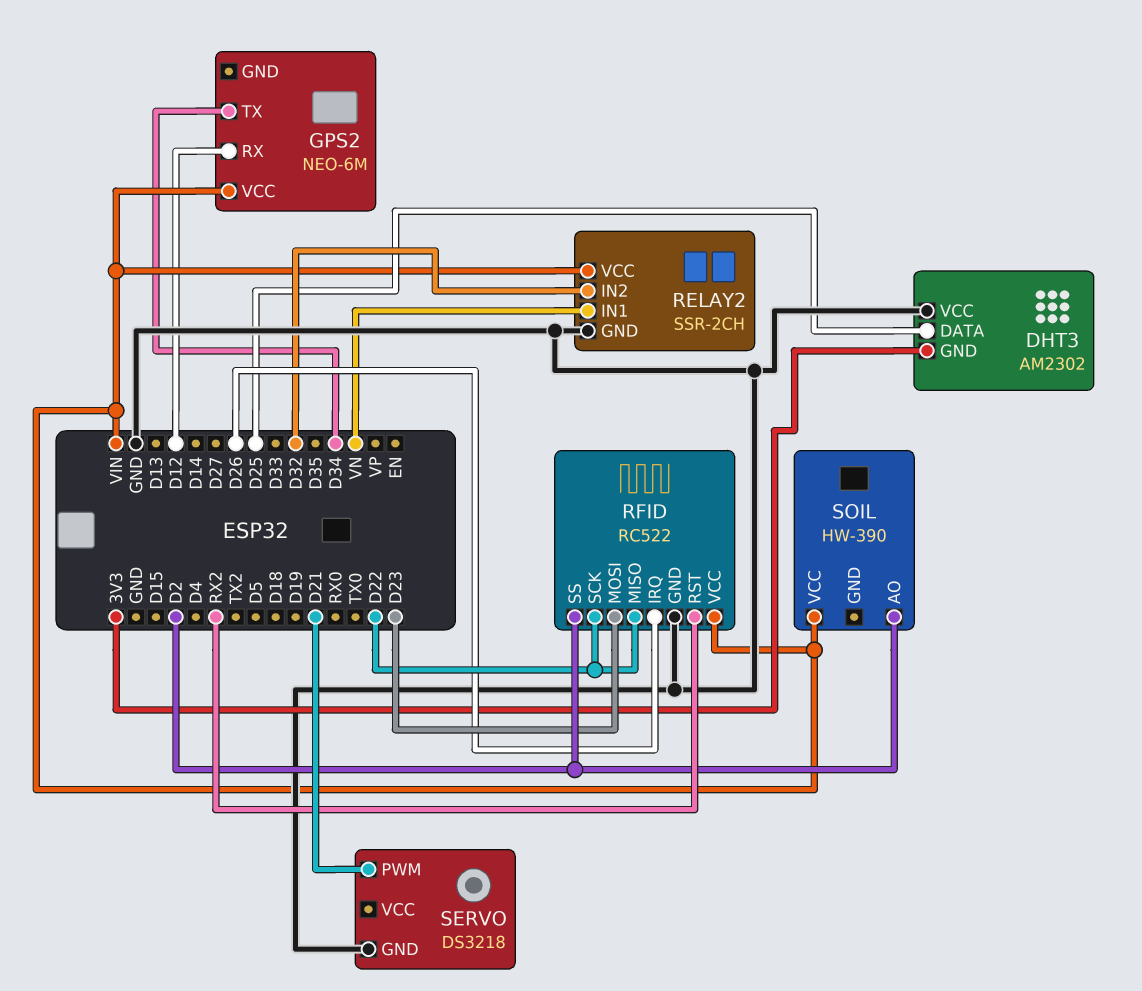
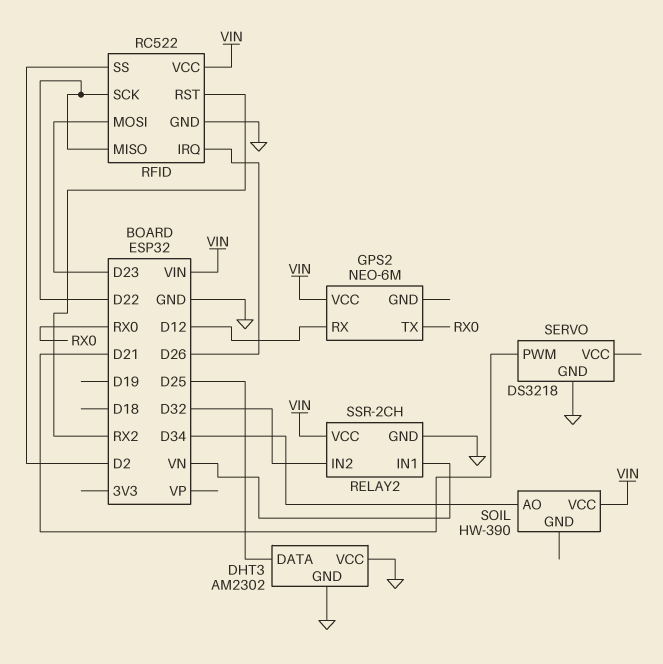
DHT3 pin GND: 3V3 -> GND
GPS2 pin TX: D34 -> RX0
SOIL pin AO: D2 -> D34

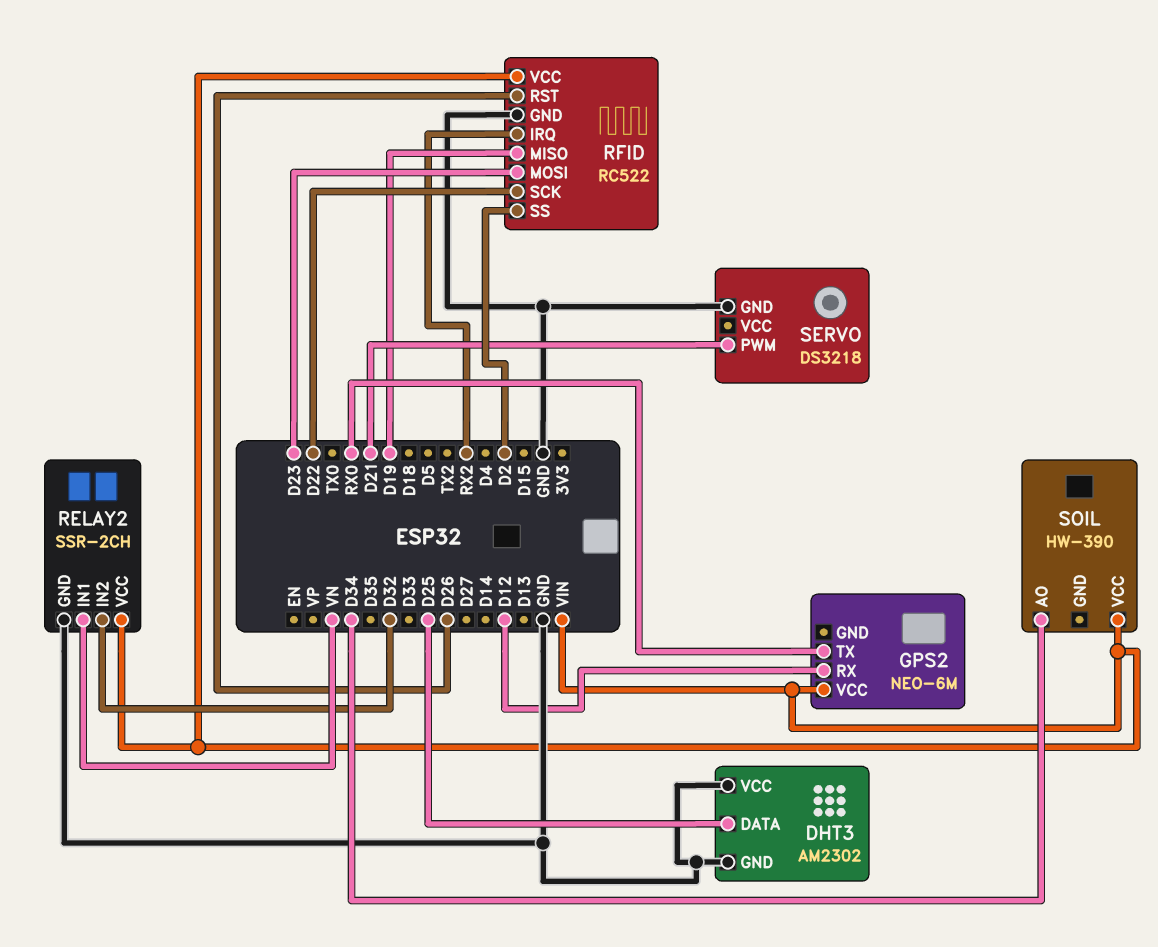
RFID pin IRQ: D26 -> RX2
RFID pin MISO: D22 -> D19
RFID pin RST: RX2 -> D26

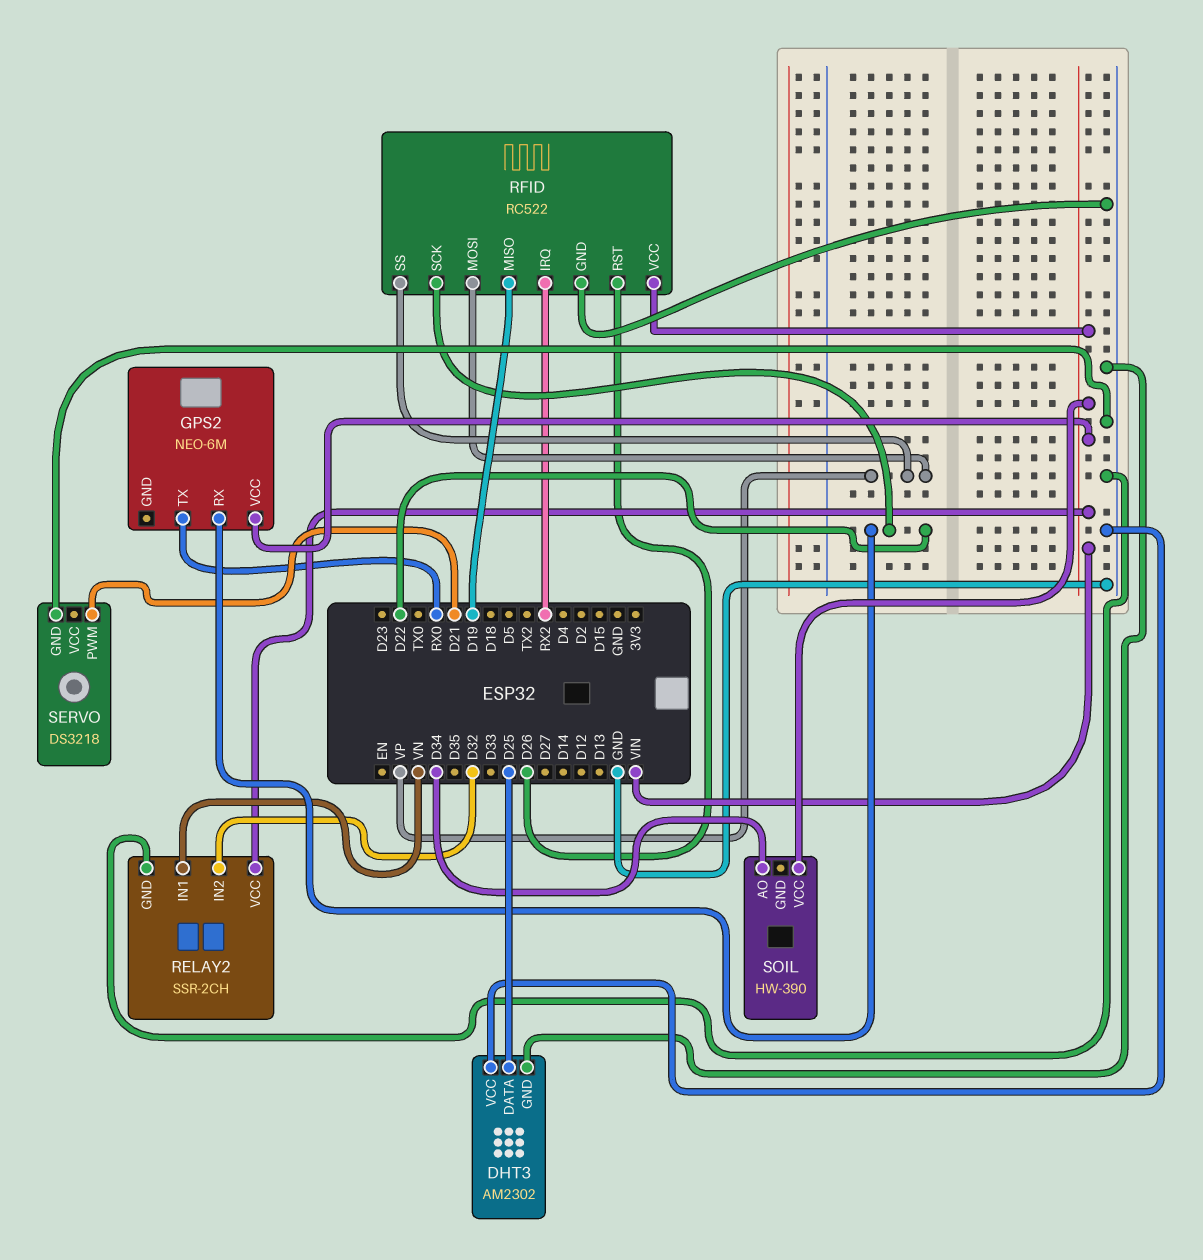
GPS2 pin RX: D12 -> D22
RFID pin MOSI: D23 -> VP
RFID pin SS: D2 -> VP

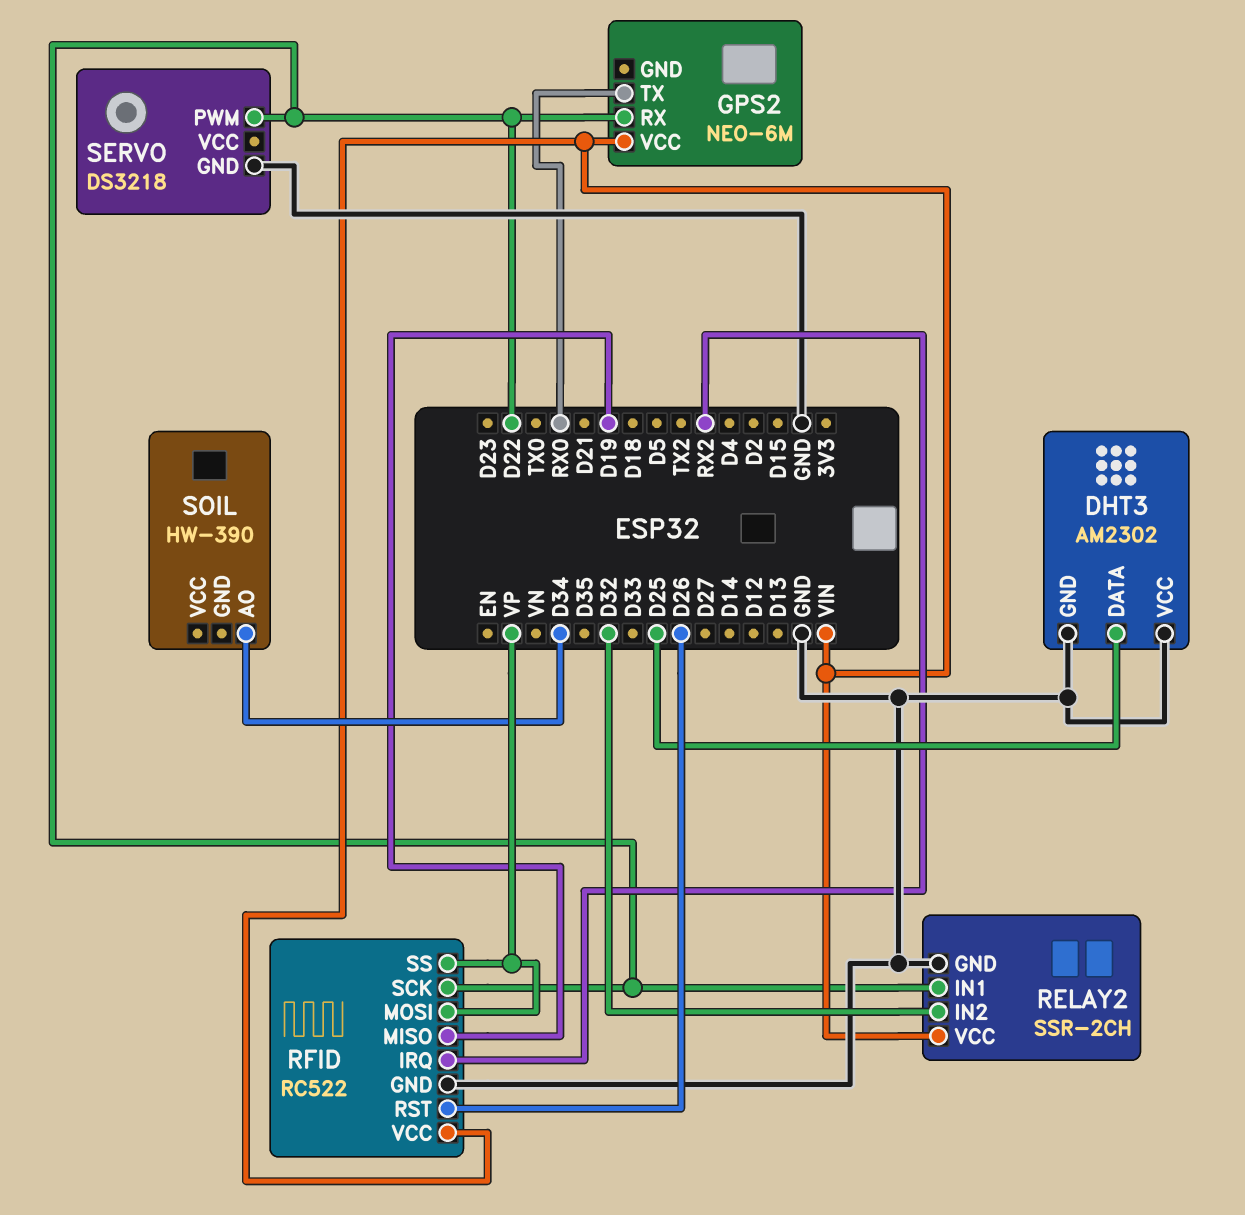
RELAY2 pin IN1: VN -> D22
SERVO pin PWM: D21 -> D22
SOIL pin VCC: VIN -> none

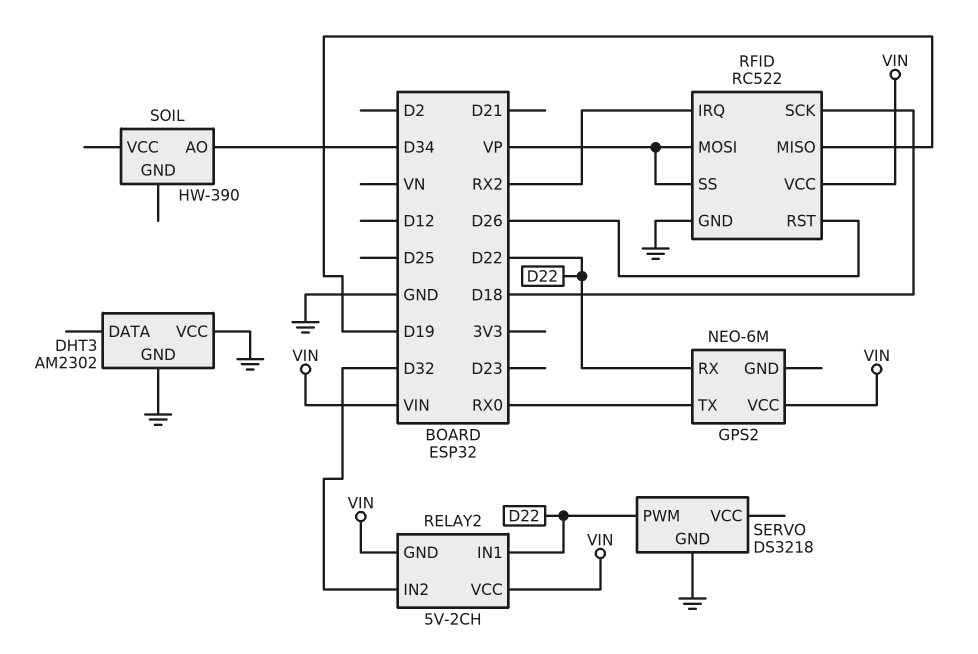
DHT3 pin DATA: D25 -> none
RELAY2: SSR-2CH -> 5V-2CH
RELAY2 pin GND: GND -> VIN
RFID pin SCK: D22 -> D18

